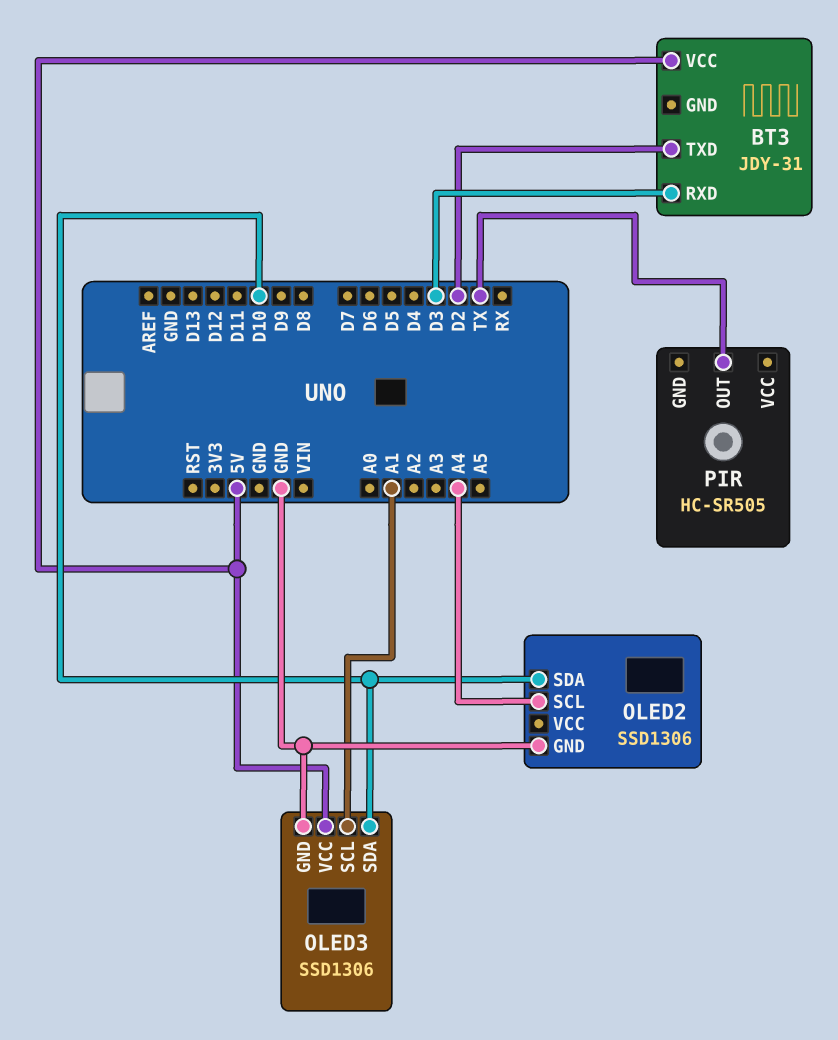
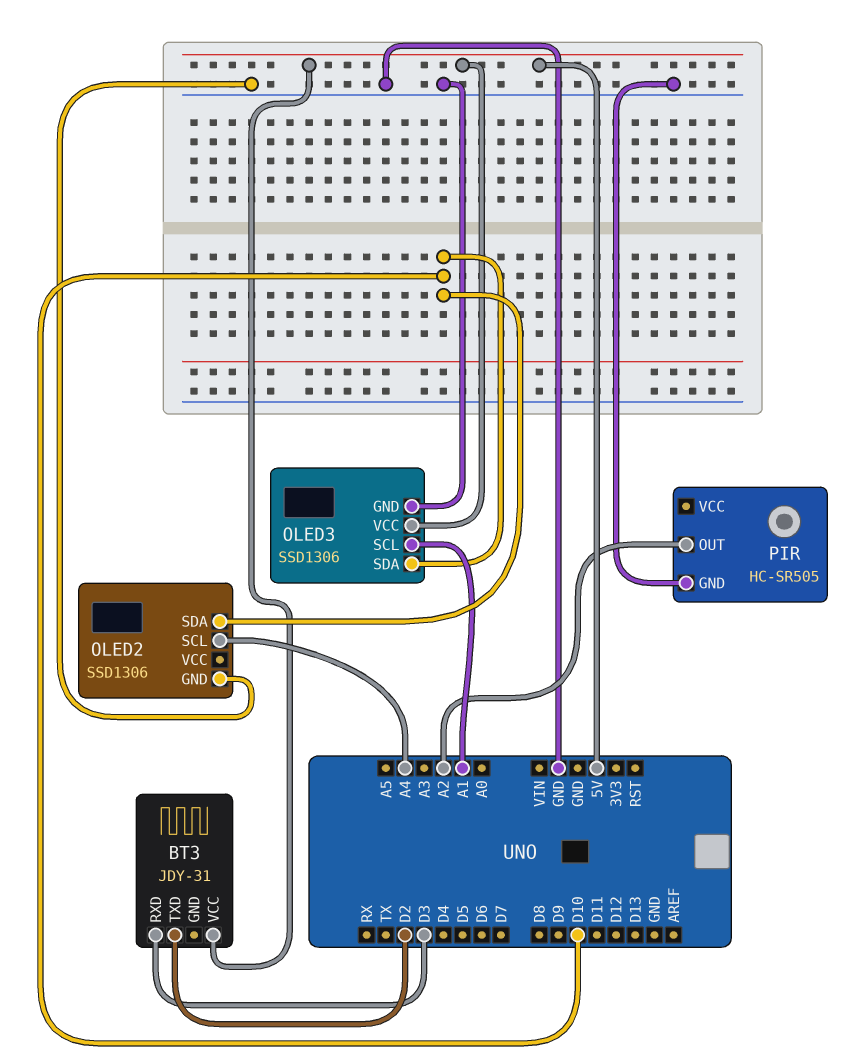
PIR pin GND: none -> GND
PIR pin OUT: TX -> A2

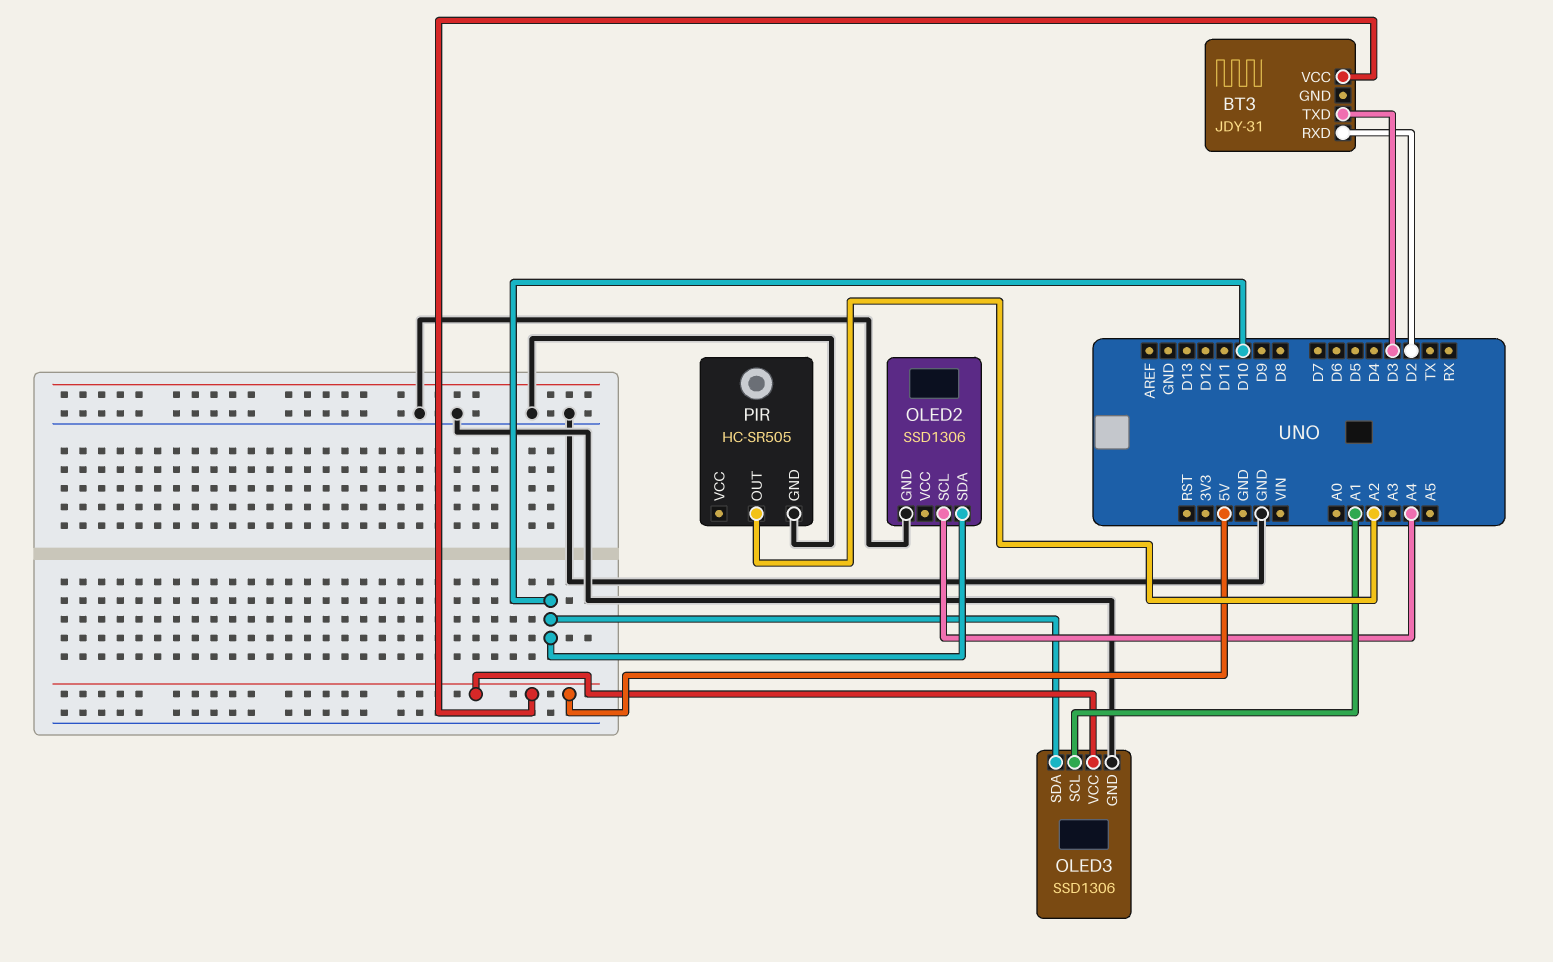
BT3 pin RXD: D3 -> D2
BT3 pin TXD: D2 -> D3

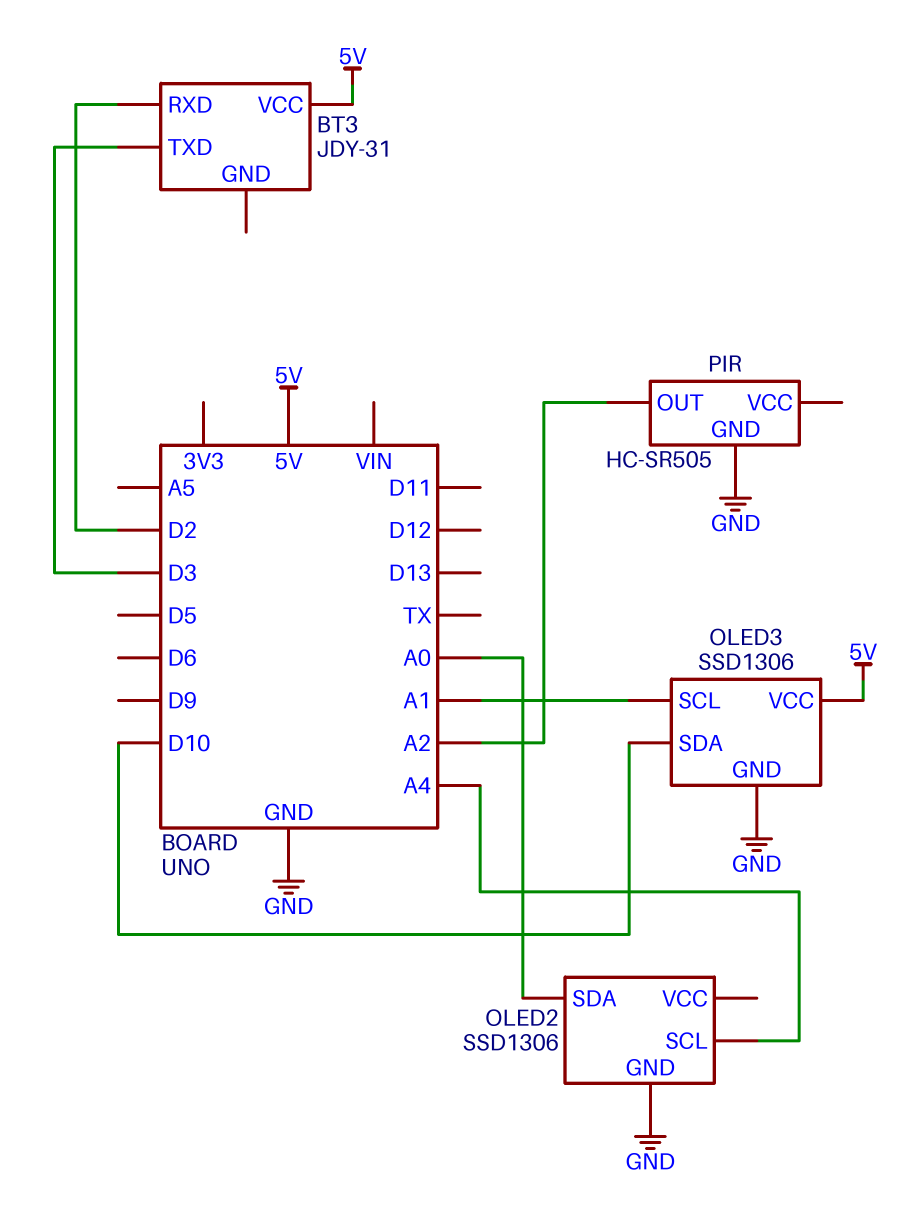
OLED2 pin SDA: D10 -> A0

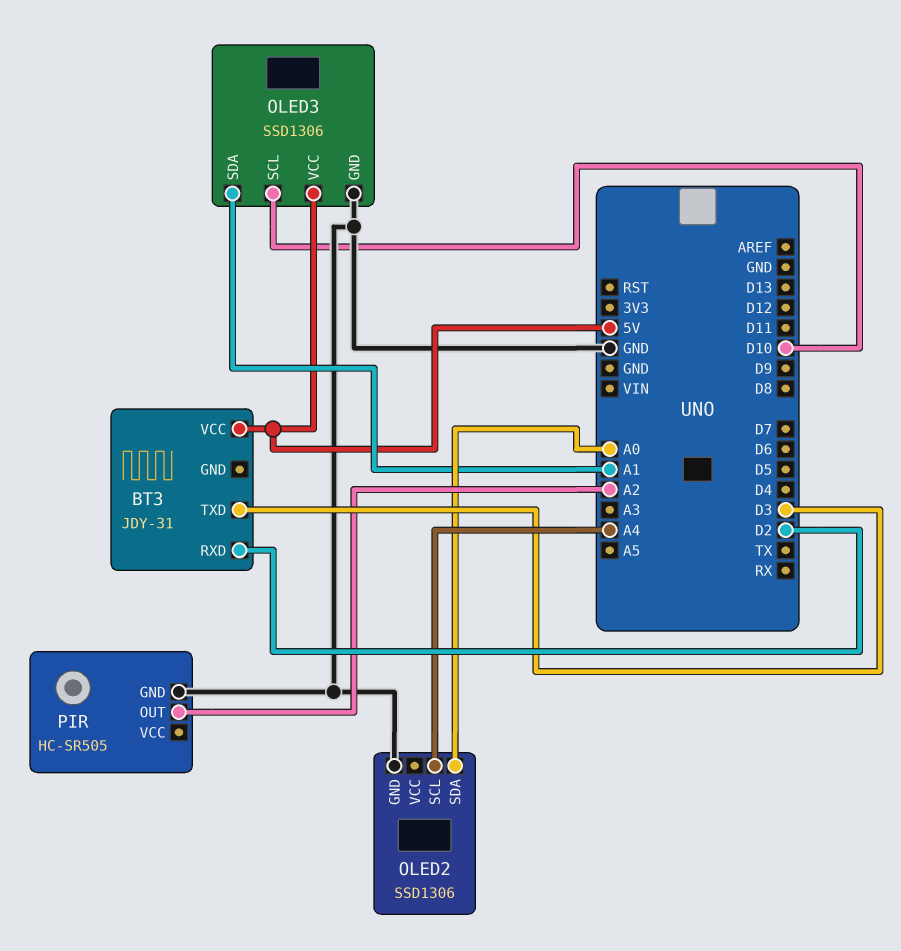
OLED3 pin SCL: A1 -> D10
OLED3 pin SDA: D10 -> A1

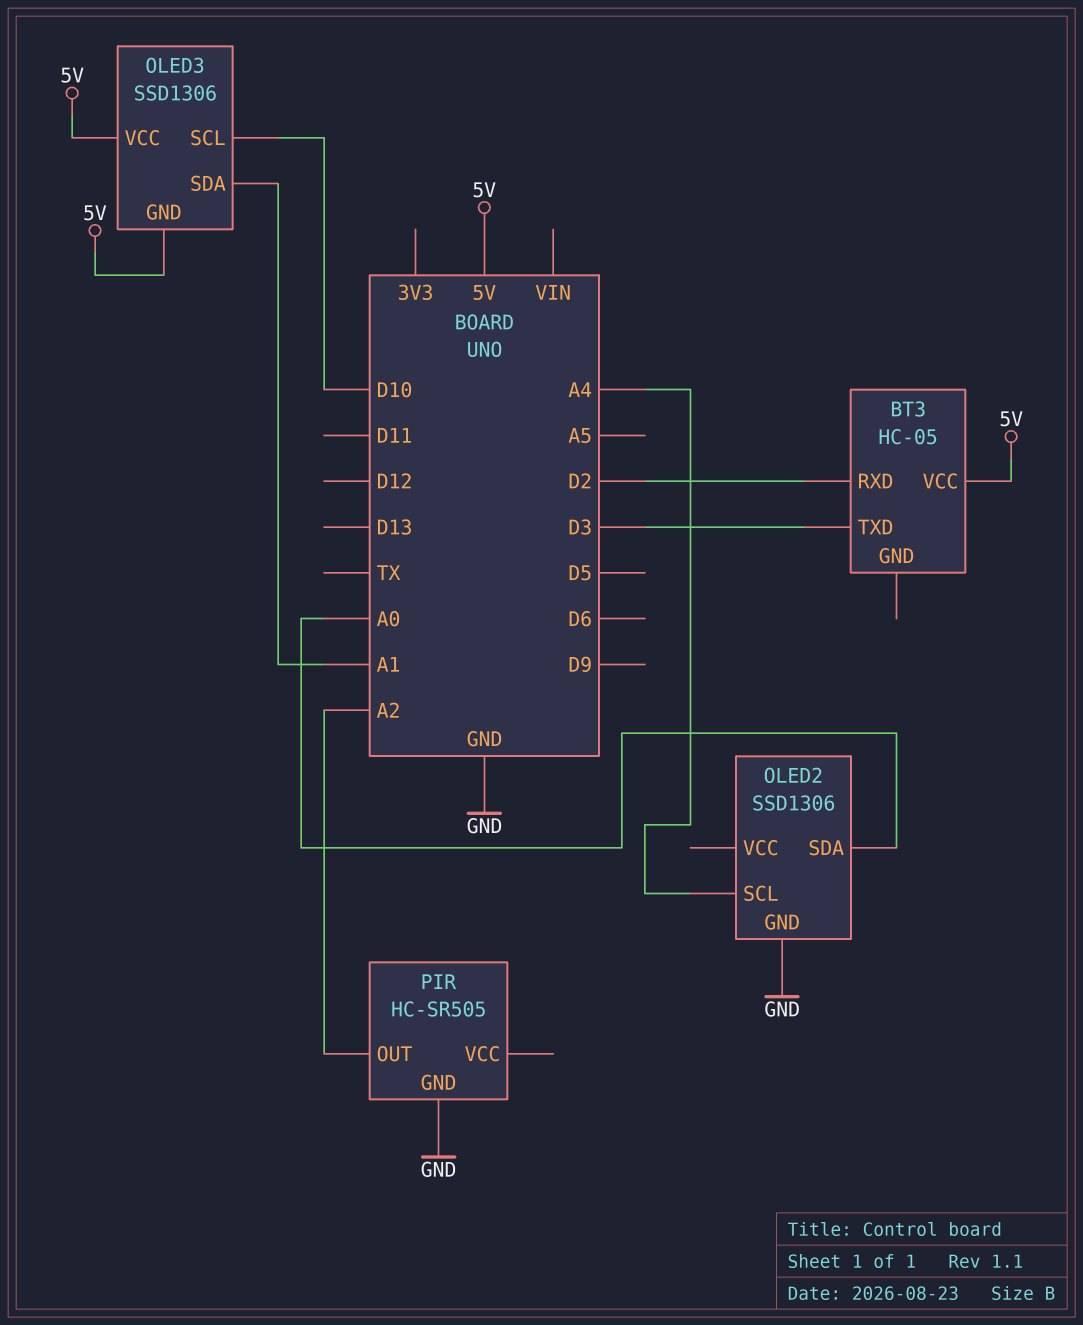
BT3: JDY-31 -> HC-05
OLED3 pin GND: GND -> 5V

